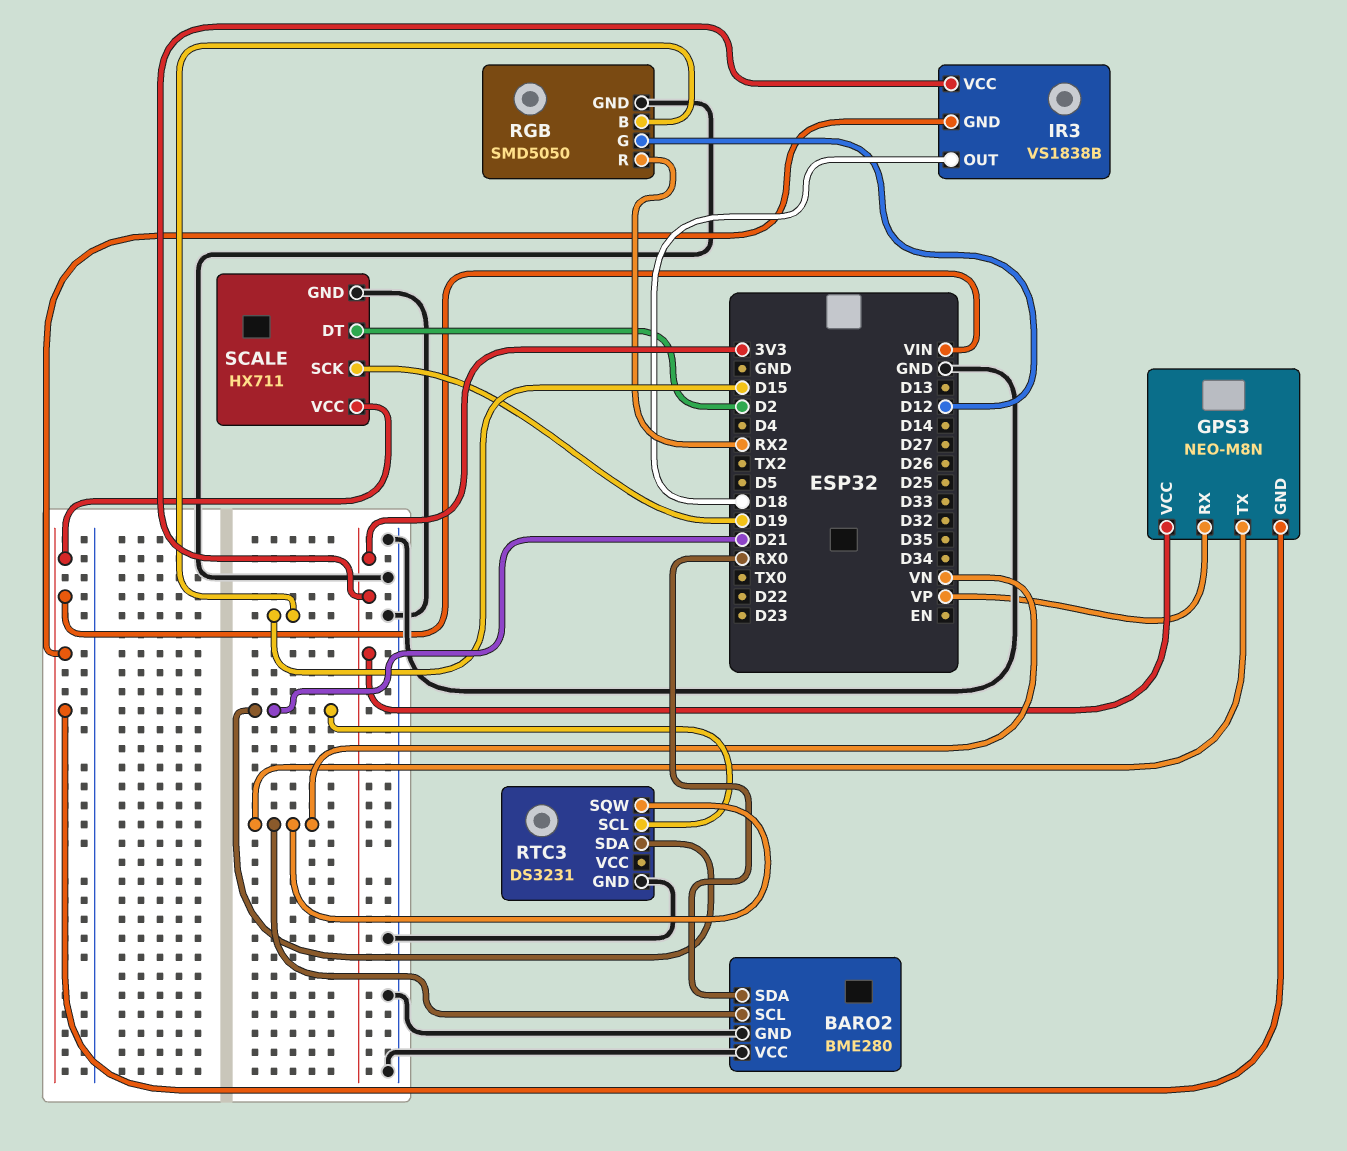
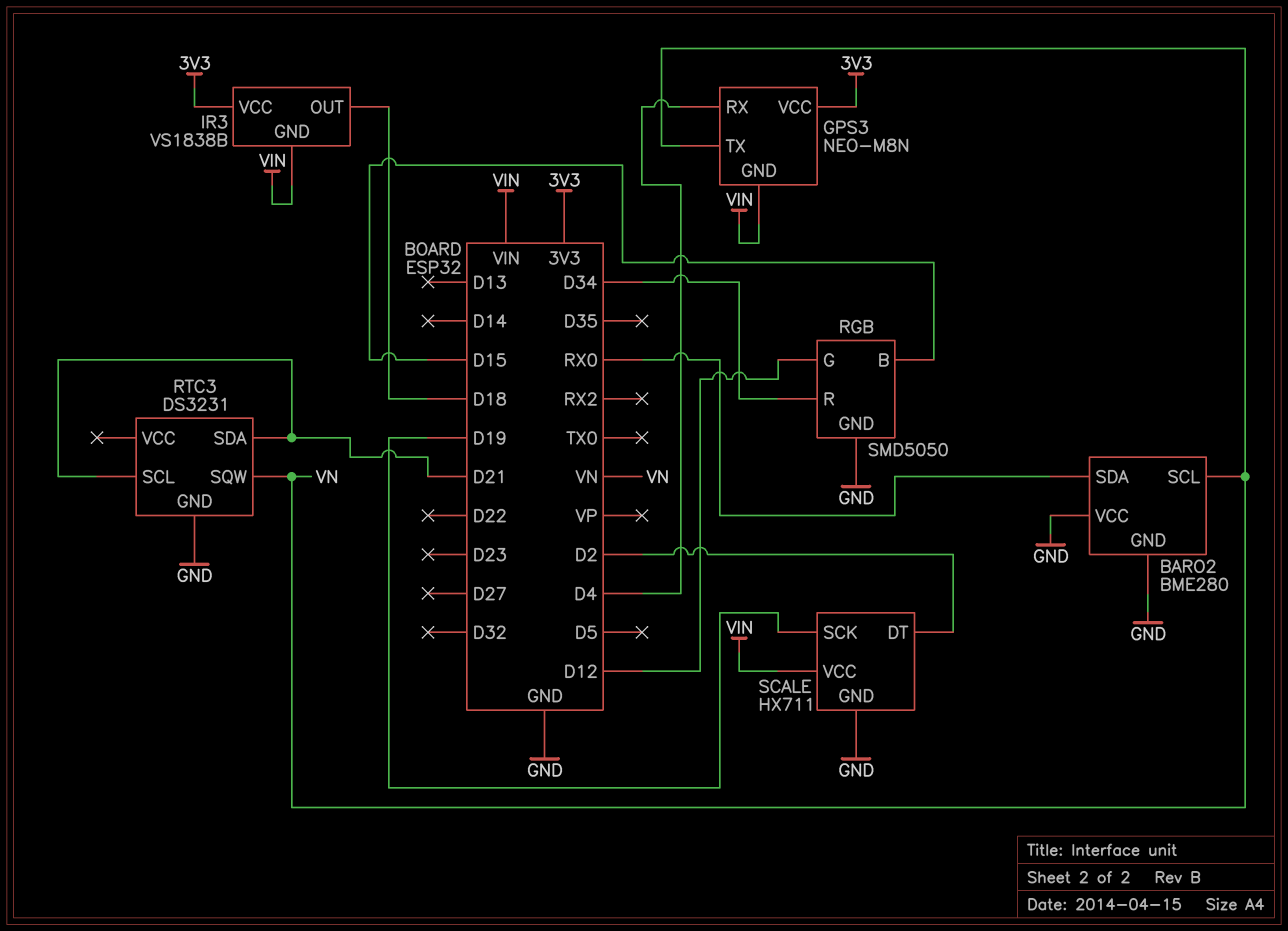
GPS3 pin RX: VP -> D4
RGB pin R: RX2 -> D34

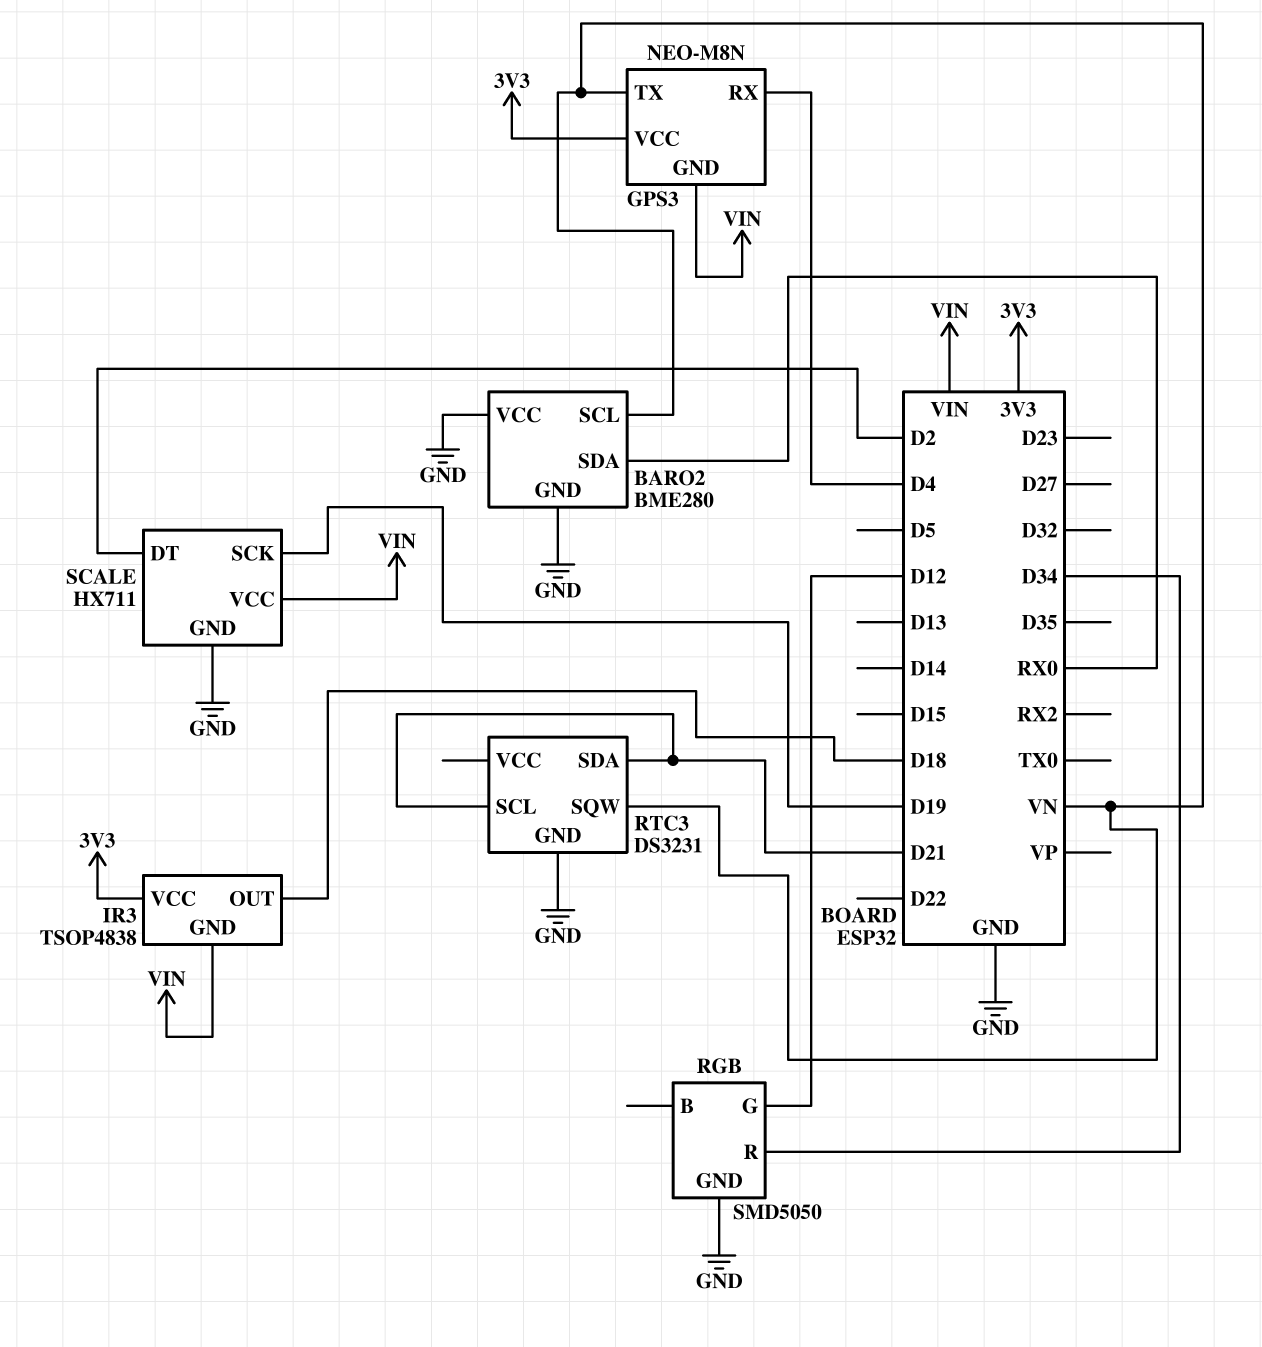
IR3: VS1838B -> TSOP4838
RGB pin B: D15 -> none

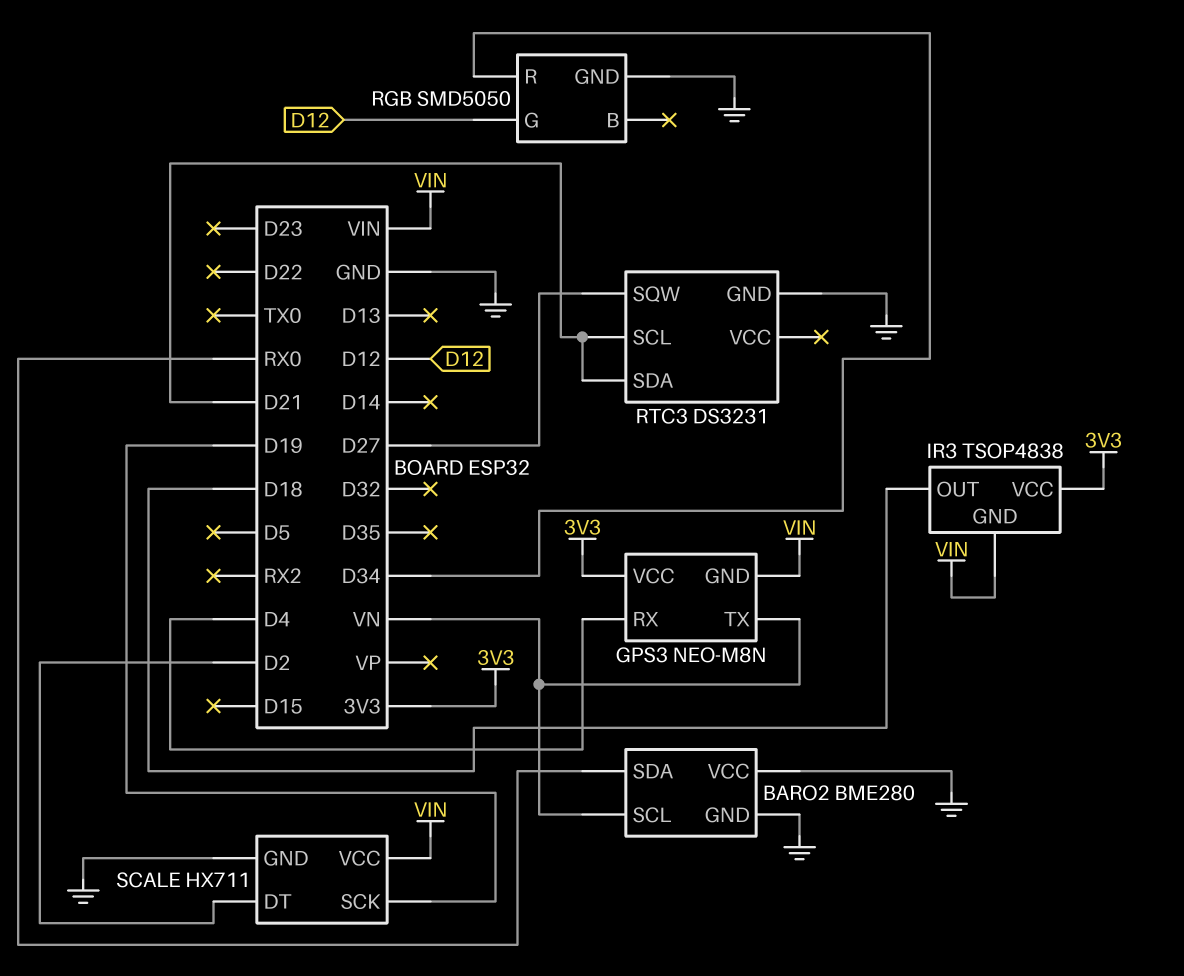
RTC3 pin SQW: VN -> D27

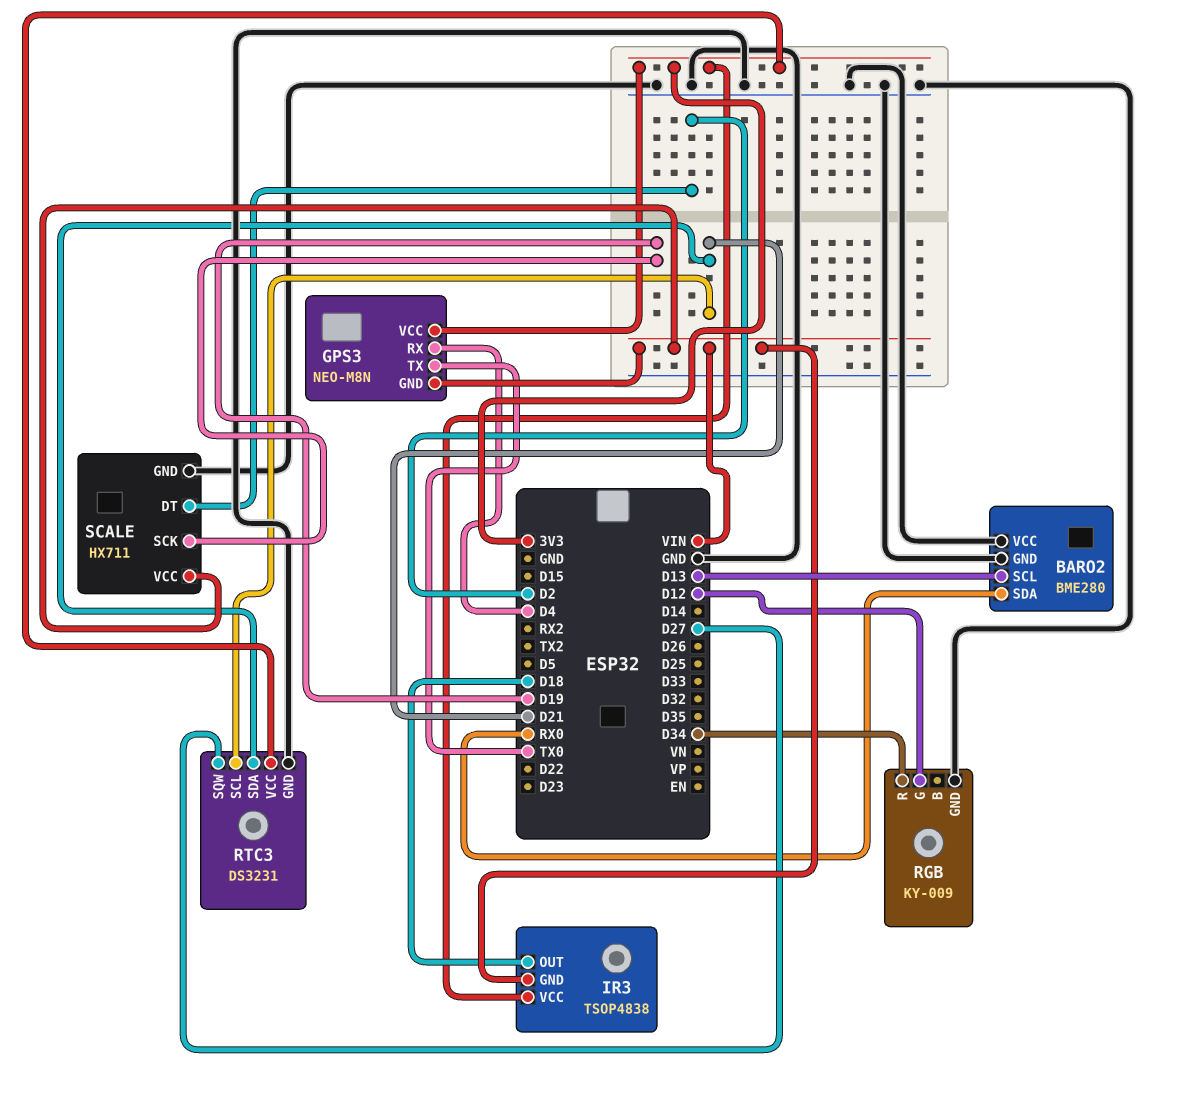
BARO2 pin SCL: VN -> D13
GPS3 pin TX: VN -> TX0
RGB: SMD5050 -> KY-009
RTC3 pin VCC: none -> 3V3

